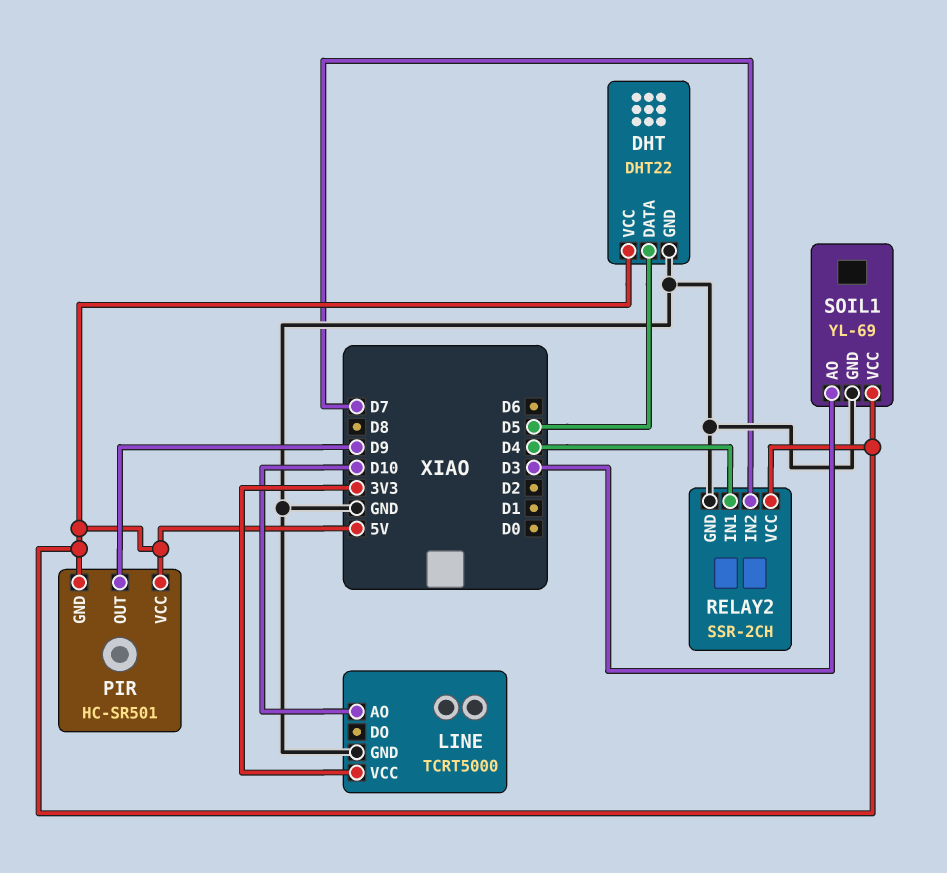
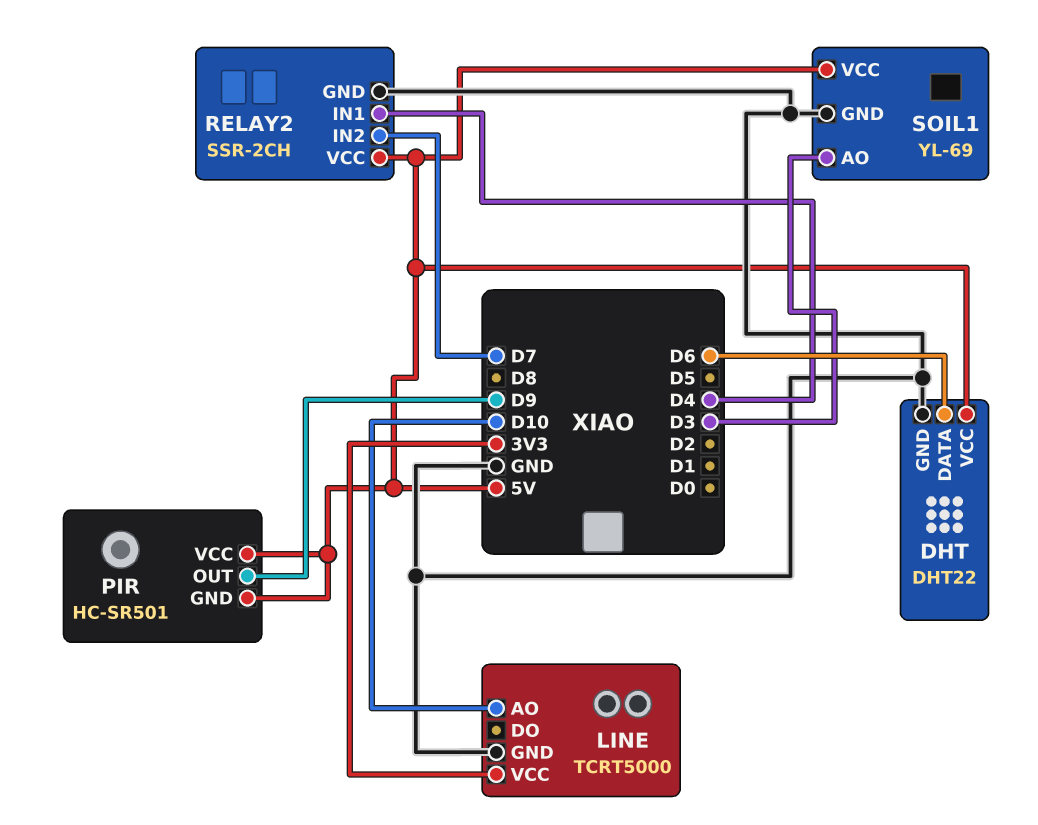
DHT pin DATA: D5 -> D6

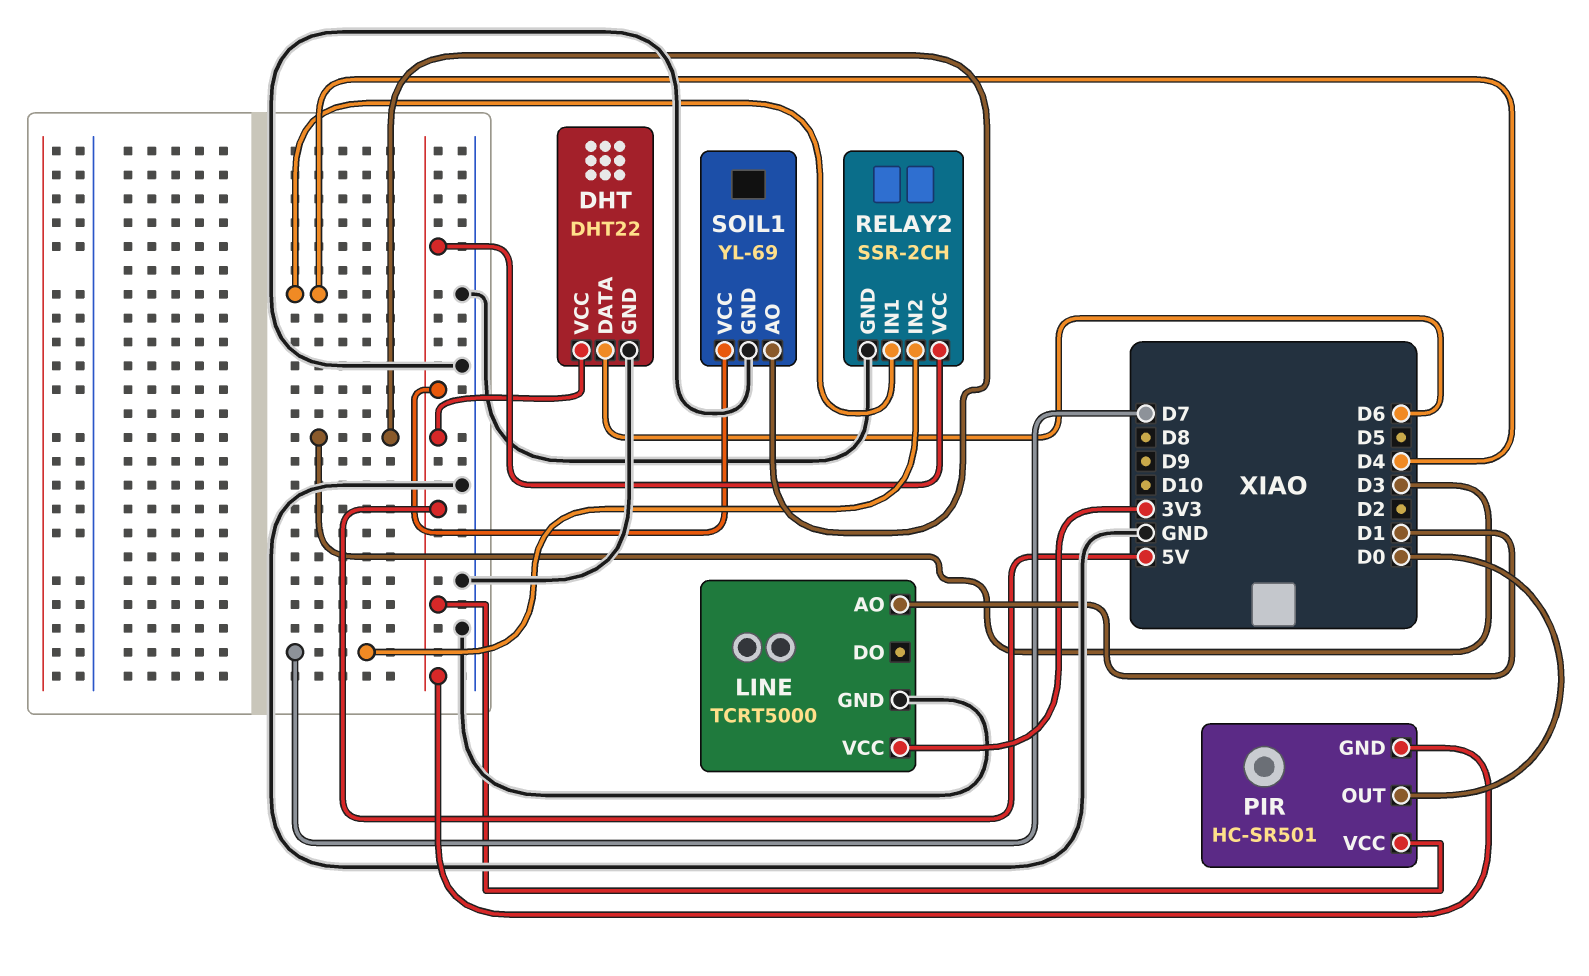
LINE pin AO: D10 -> D1
PIR pin OUT: D9 -> D0

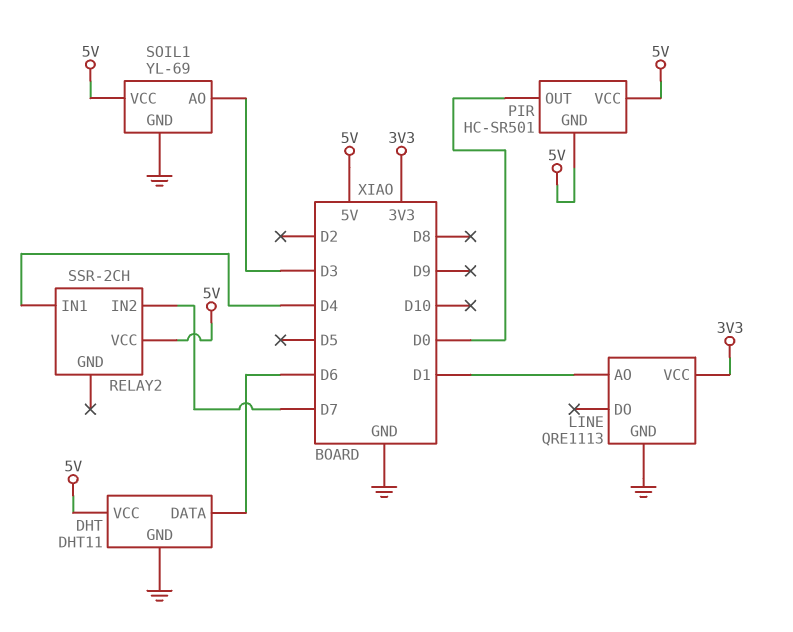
DHT: DHT22 -> DHT11
LINE: TCRT5000 -> QRE1113
RELAY2 pin GND: GND -> none

